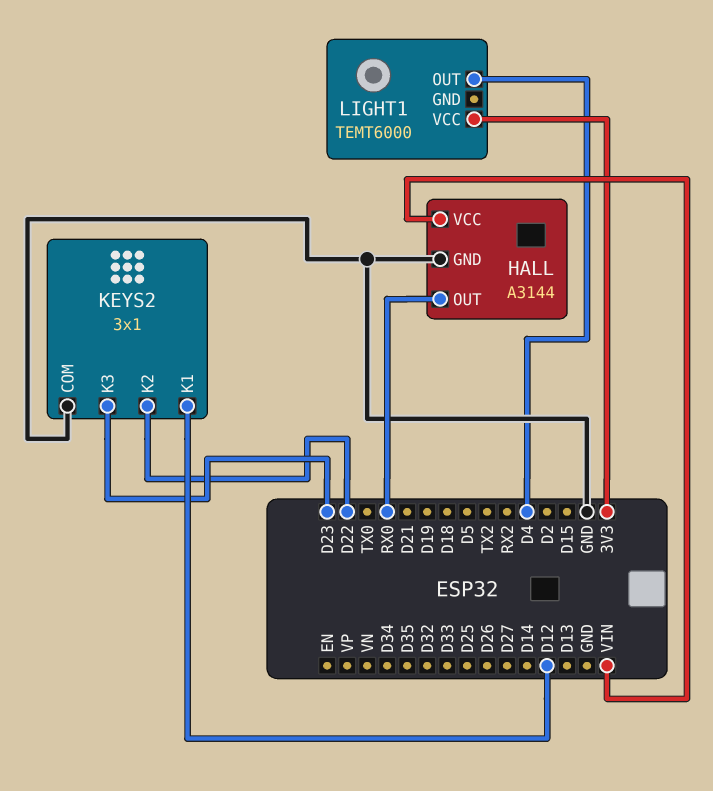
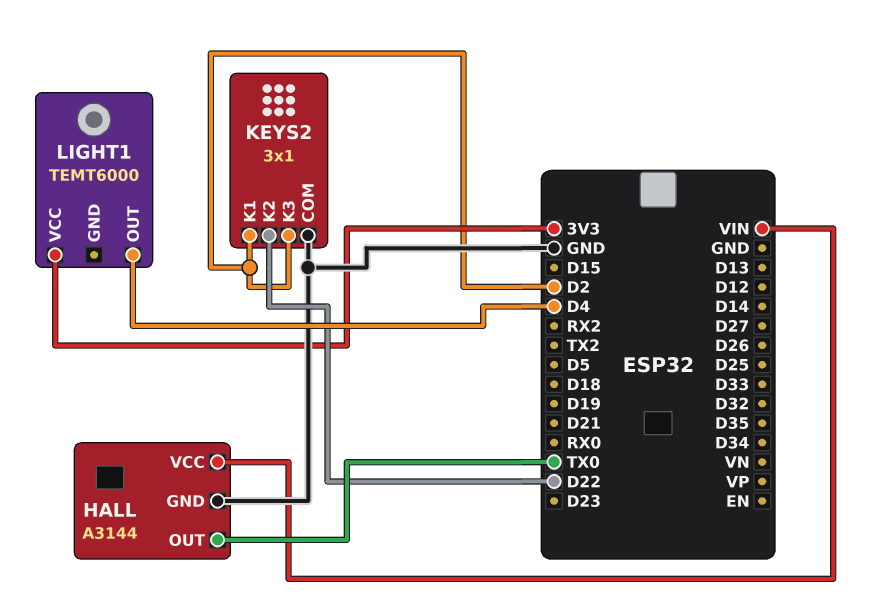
HALL pin OUT: RX0 -> TX0
KEYS2 pin K1: D12 -> D2
KEYS2 pin K3: D23 -> D2

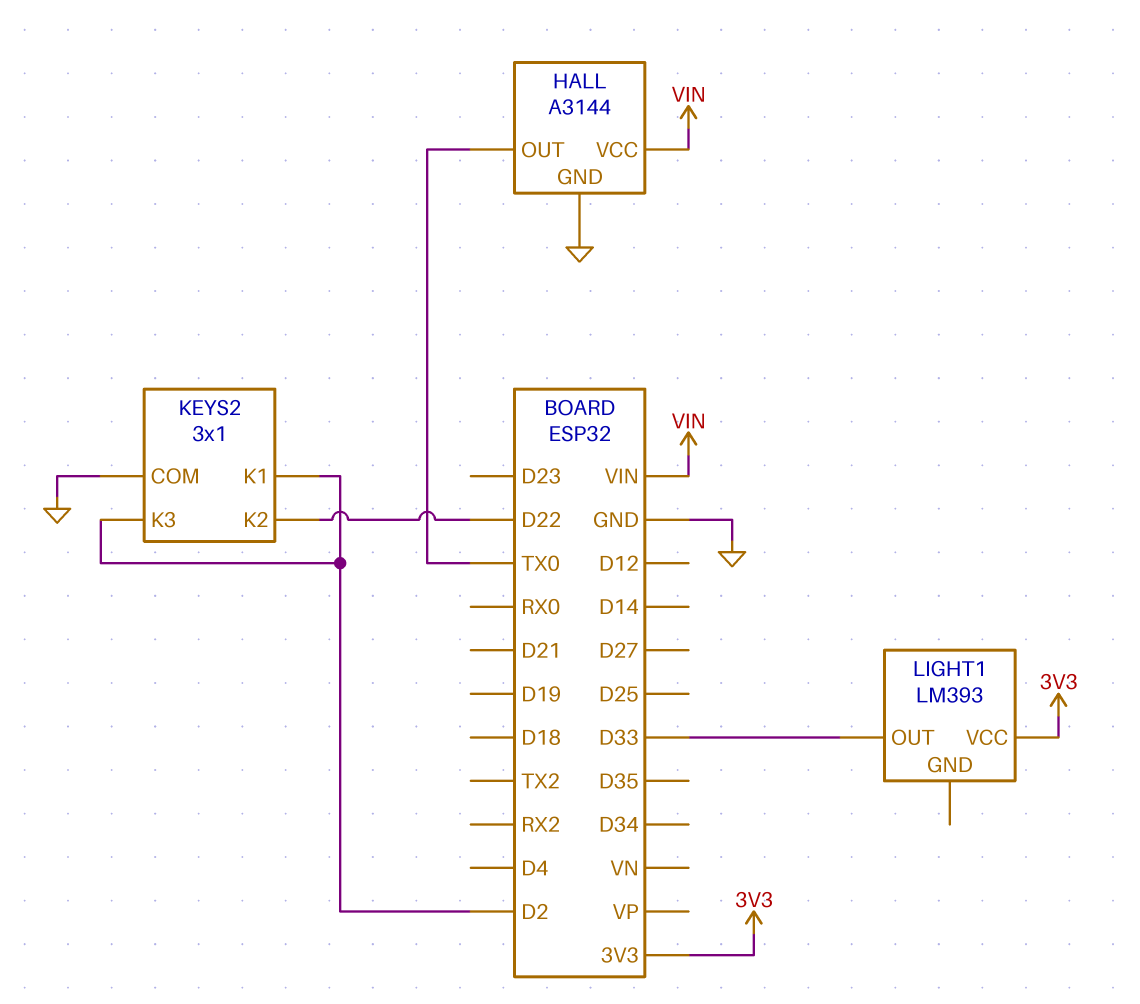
LIGHT1: TEMT6000 -> LM393
LIGHT1 pin OUT: D4 -> D33

